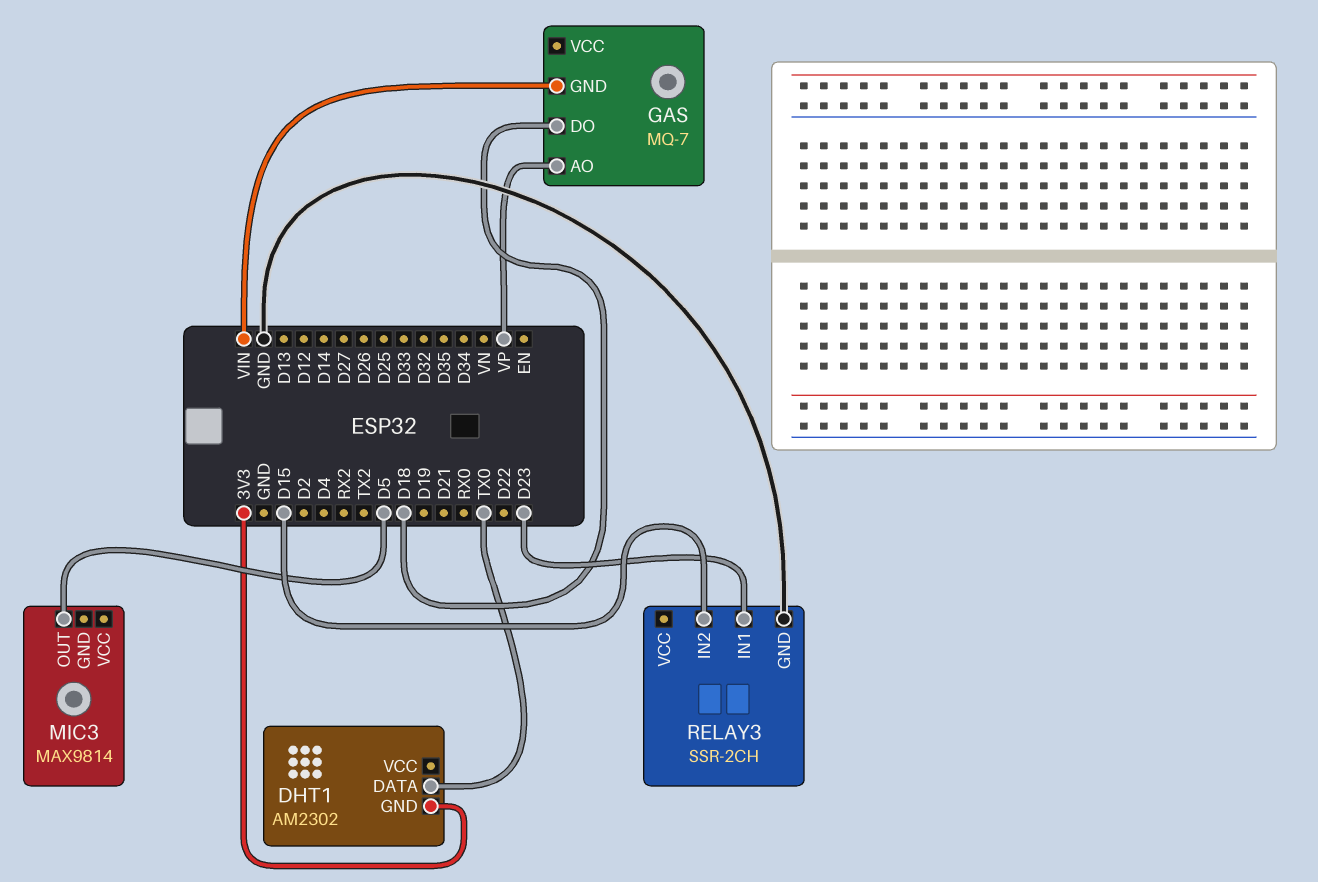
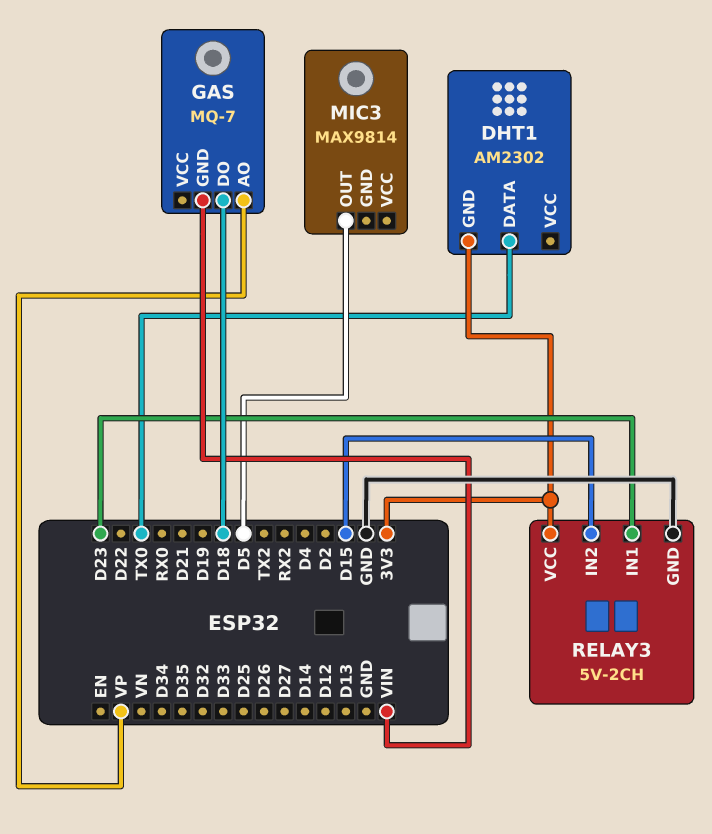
RELAY3: SSR-2CH -> 5V-2CH
RELAY3 pin VCC: none -> 3V3

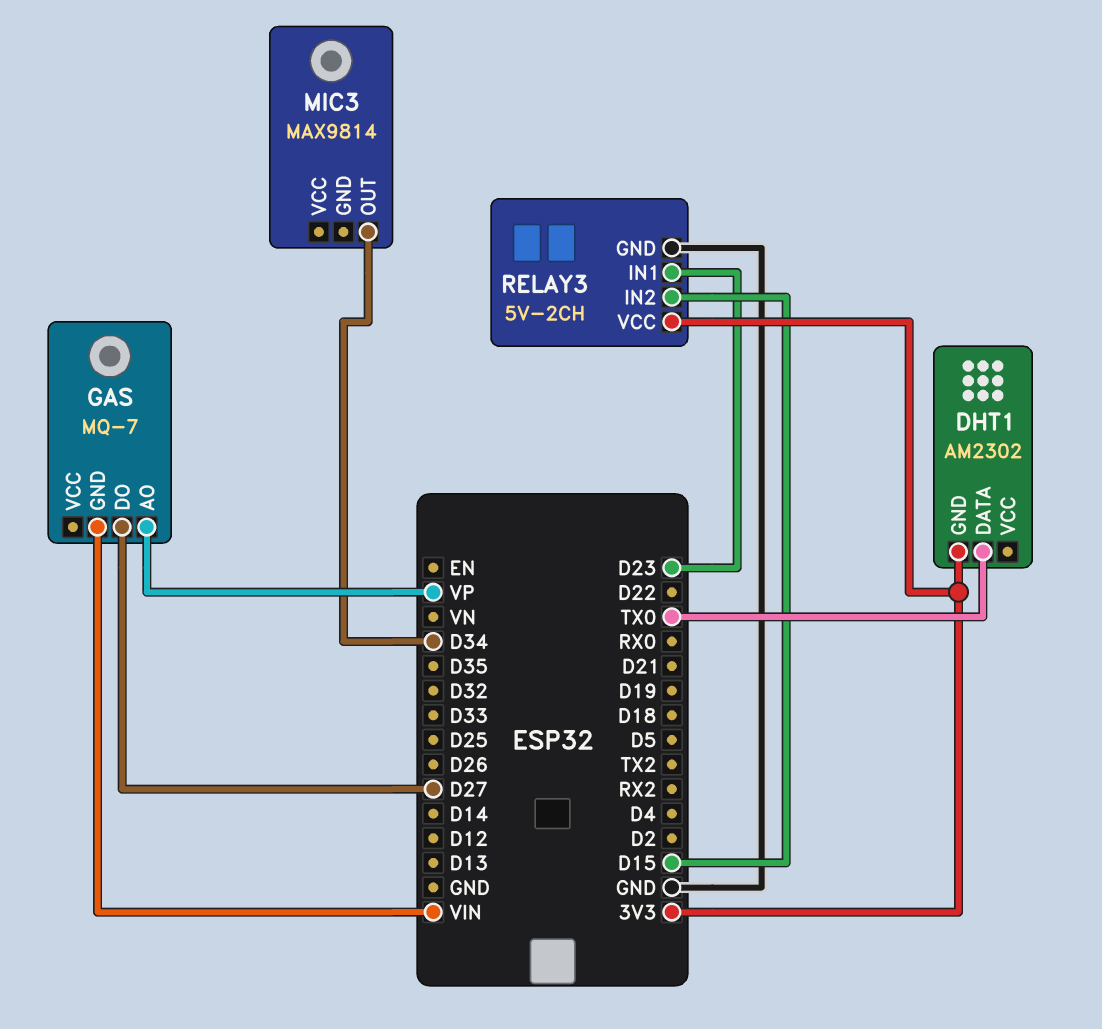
GAS pin DO: D18 -> D27
MIC3 pin OUT: D5 -> D34

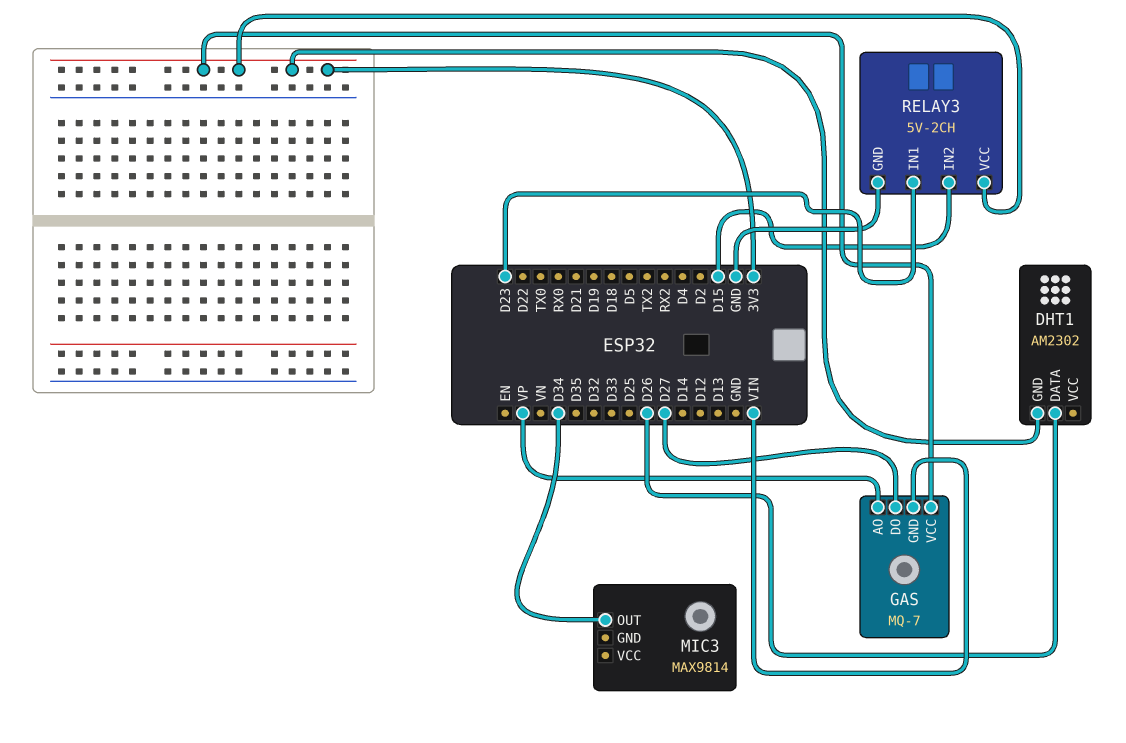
DHT1 pin DATA: TX0 -> D26
GAS pin VCC: none -> 3V3

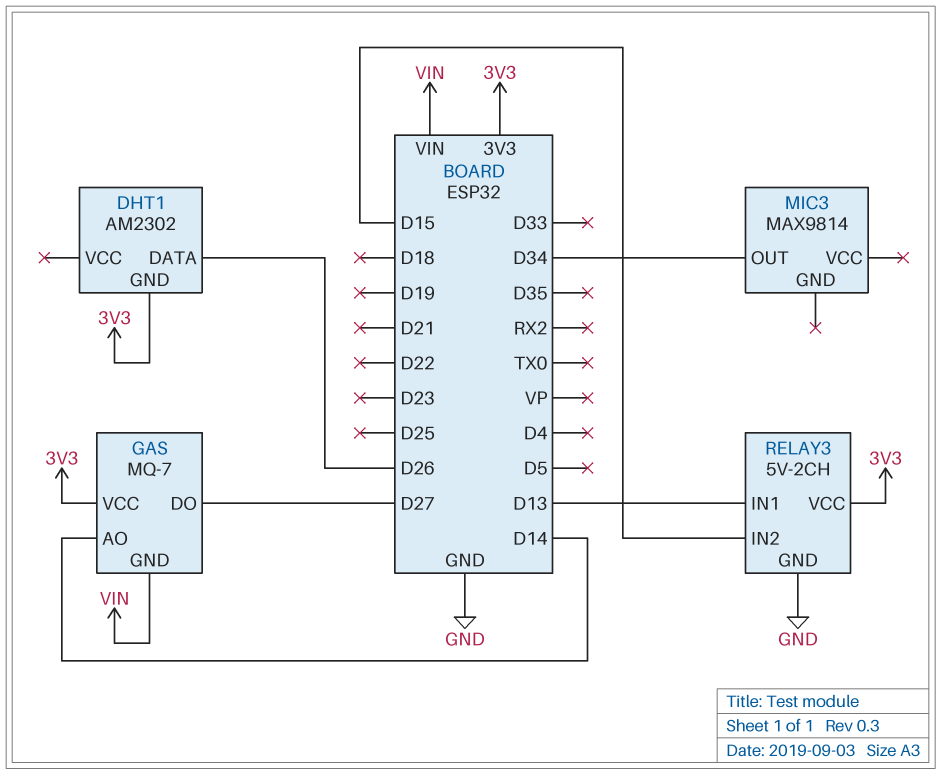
GAS pin AO: VP -> D14
RELAY3 pin IN1: D23 -> D13

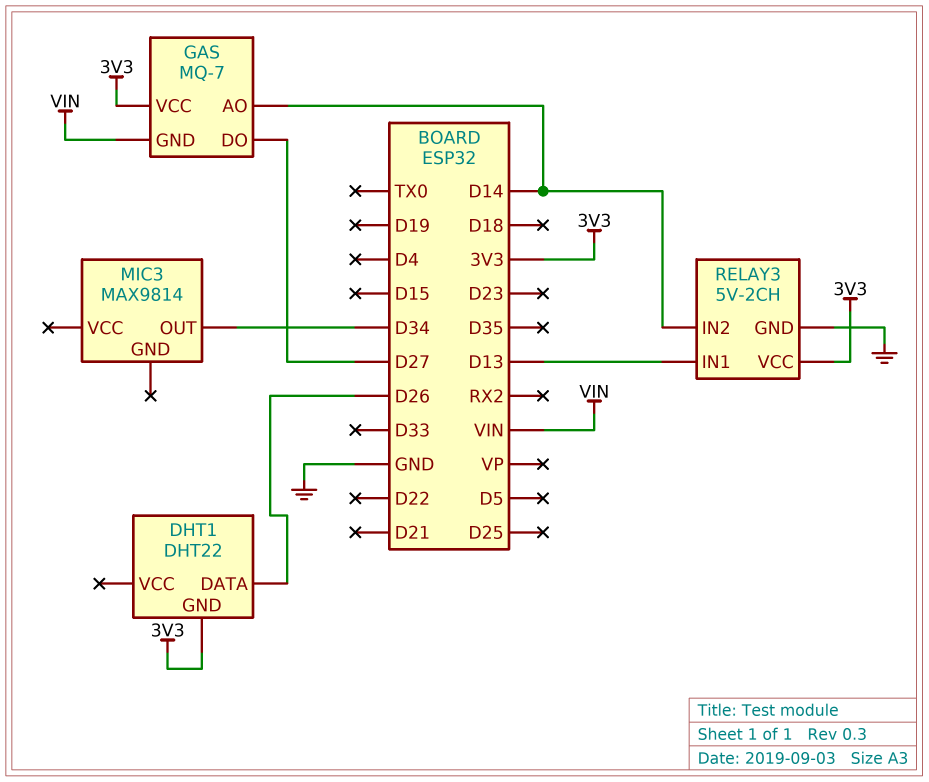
DHT1: AM2302 -> DHT22
RELAY3 pin IN2: D15 -> D14

